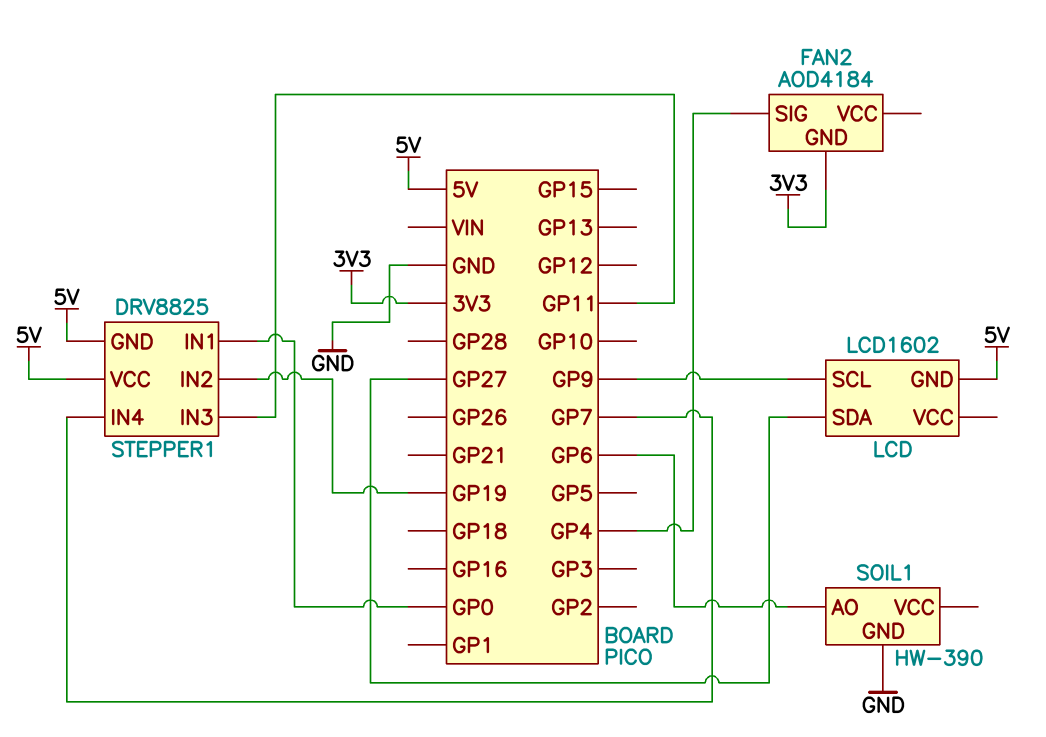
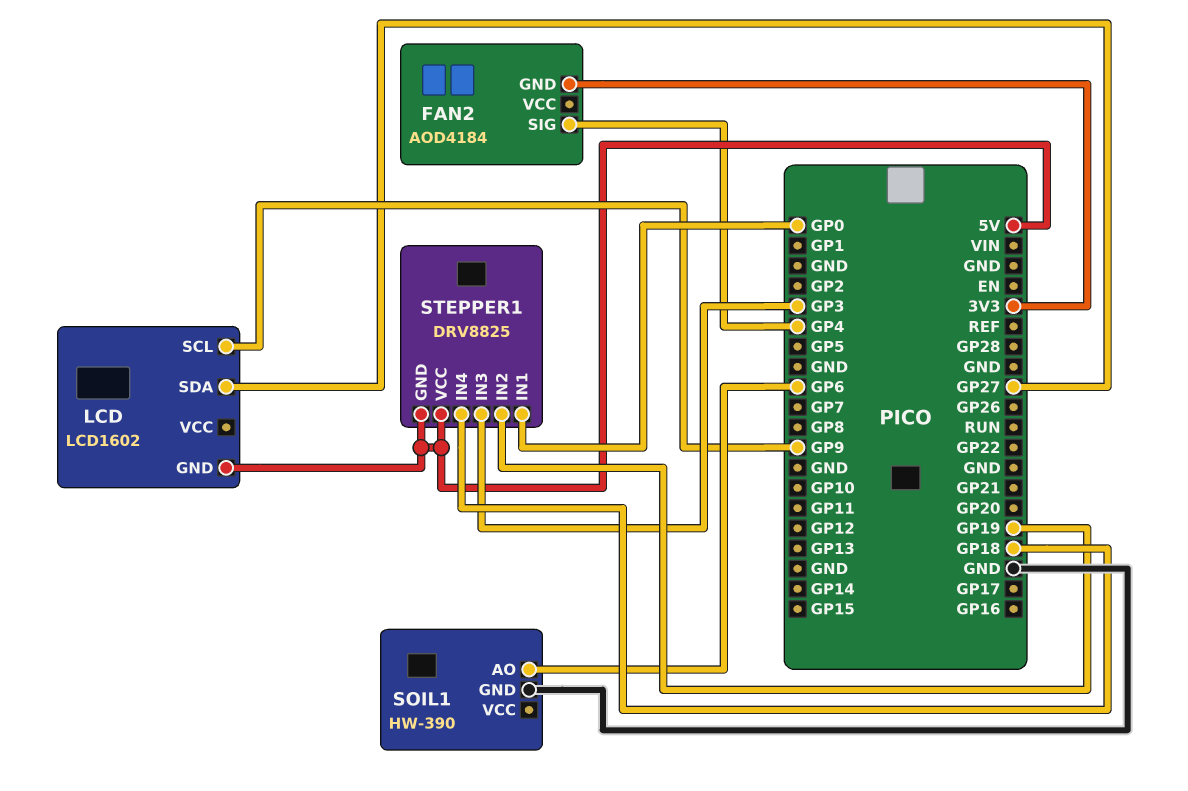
STEPPER1 pin IN3: GP11 -> GP3
STEPPER1 pin IN4: GP7 -> GP18

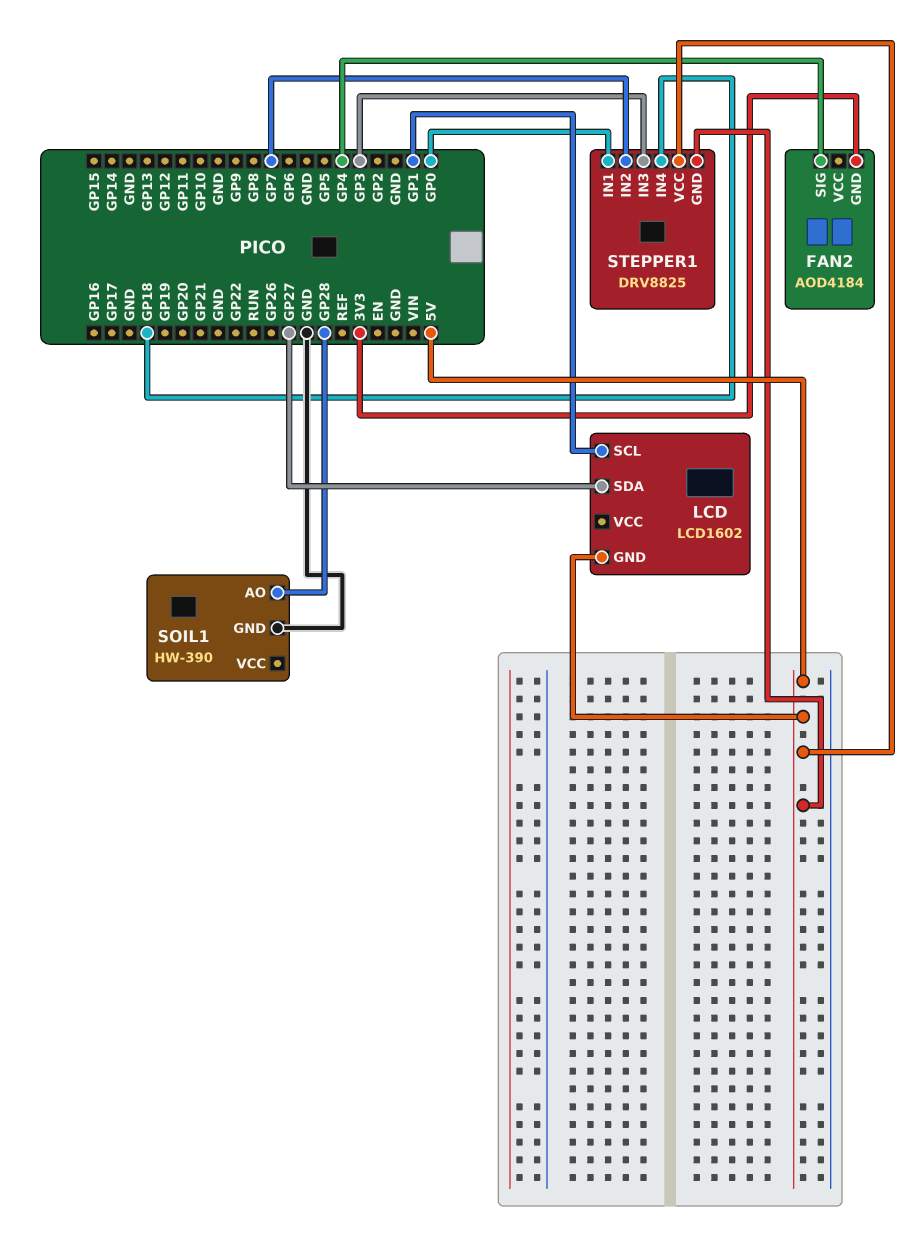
LCD pin SCL: GP9 -> GP1
SOIL1 pin AO: GP6 -> GP28
STEPPER1 pin IN2: GP19 -> GP7

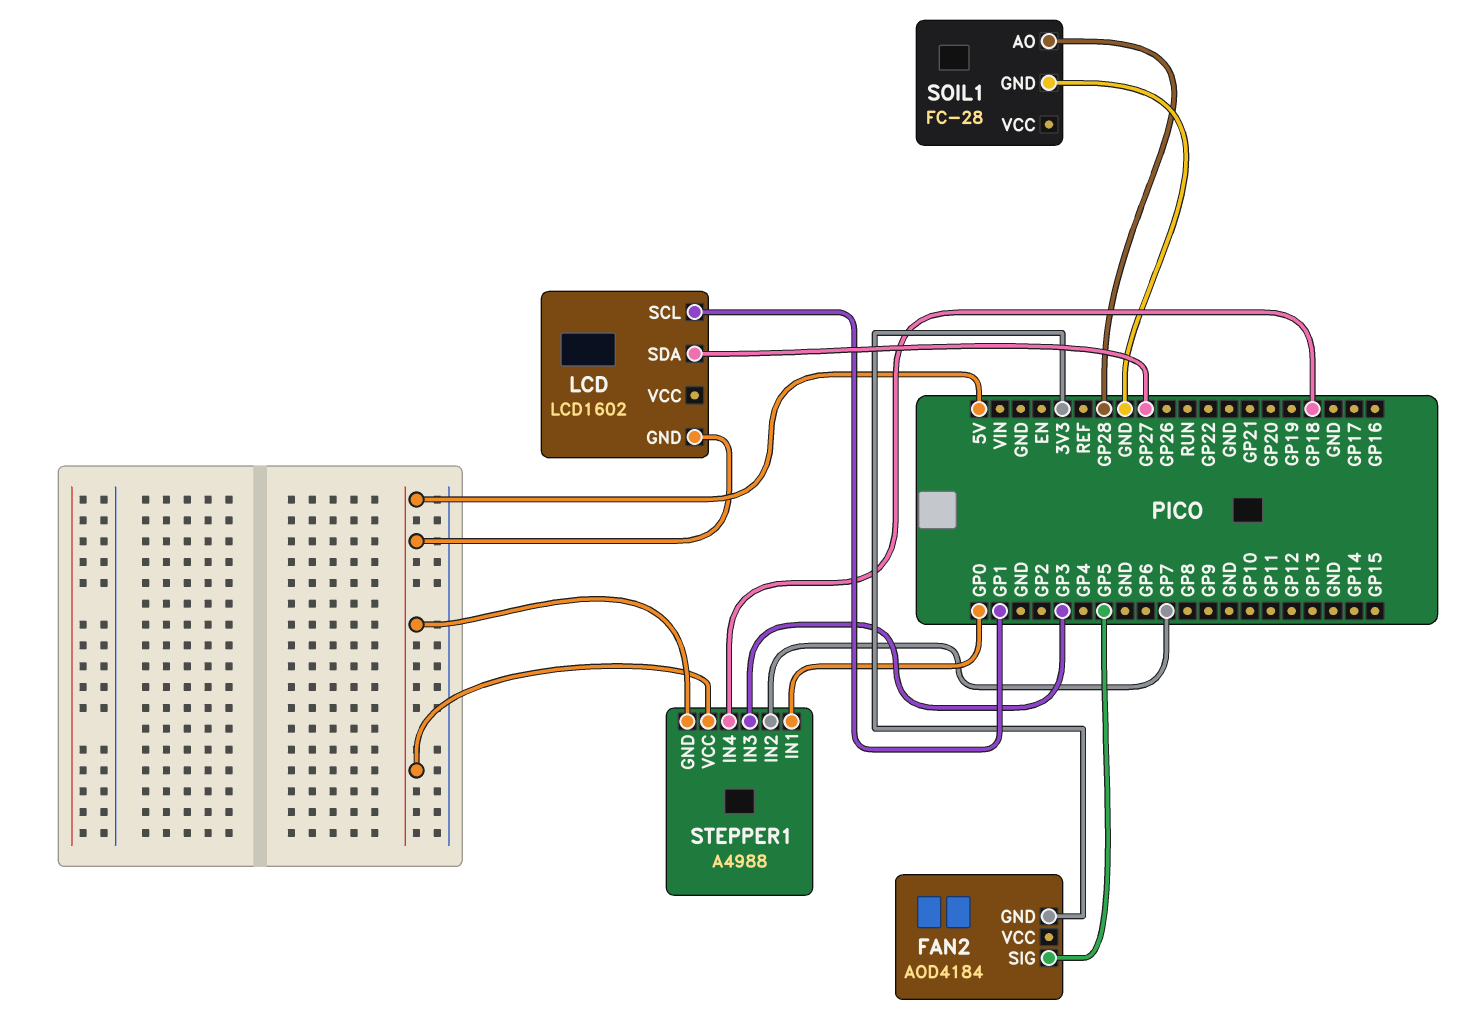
FAN2 pin SIG: GP4 -> GP5
SOIL1: HW-390 -> FC-28
STEPPER1: DRV8825 -> A4988

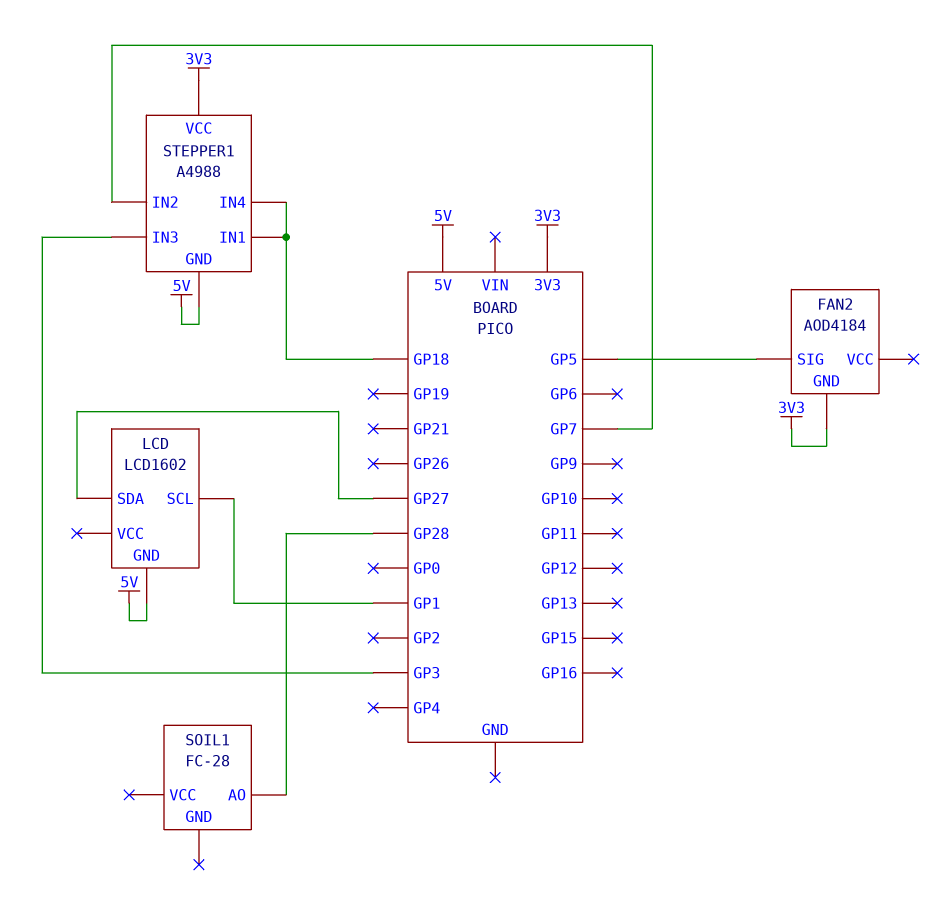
SOIL1 pin GND: GND -> none
STEPPER1 pin IN1: GP0 -> GP18
STEPPER1 pin VCC: 5V -> 3V3

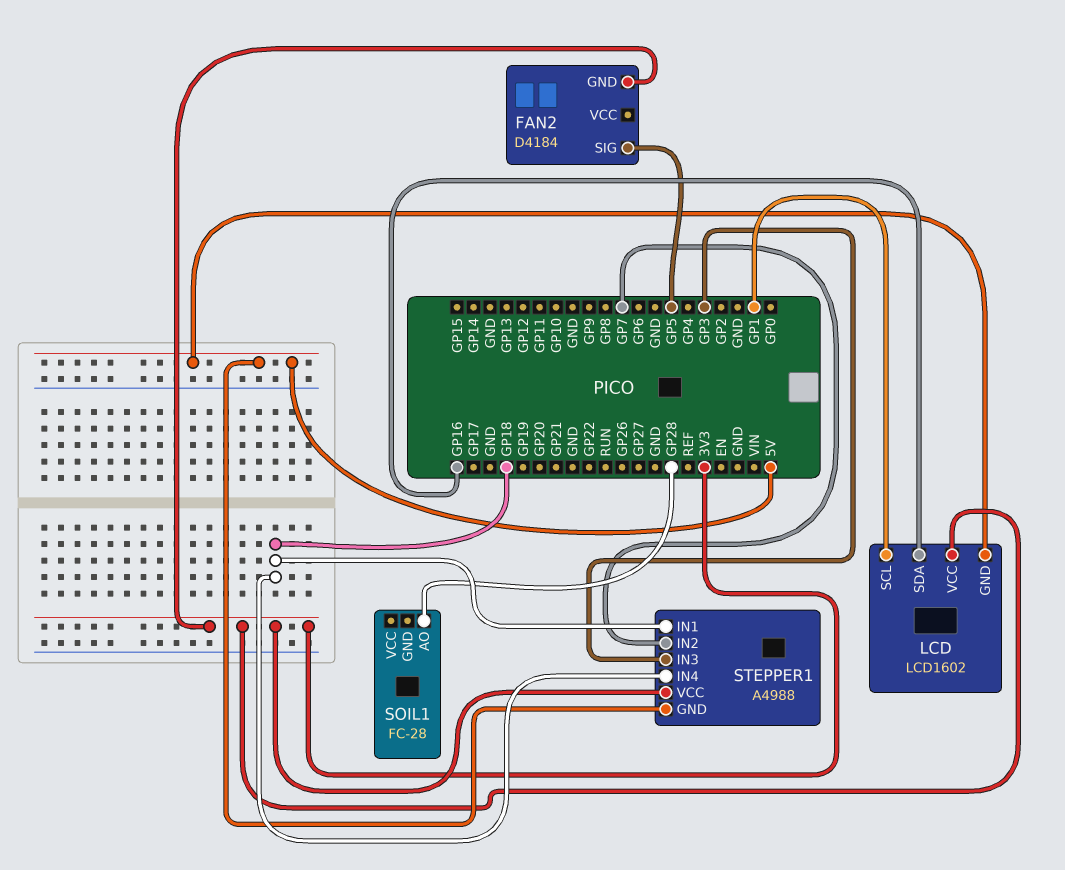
FAN2: AOD4184 -> D4184
LCD pin SDA: GP27 -> GP16
LCD pin VCC: none -> 3V3

